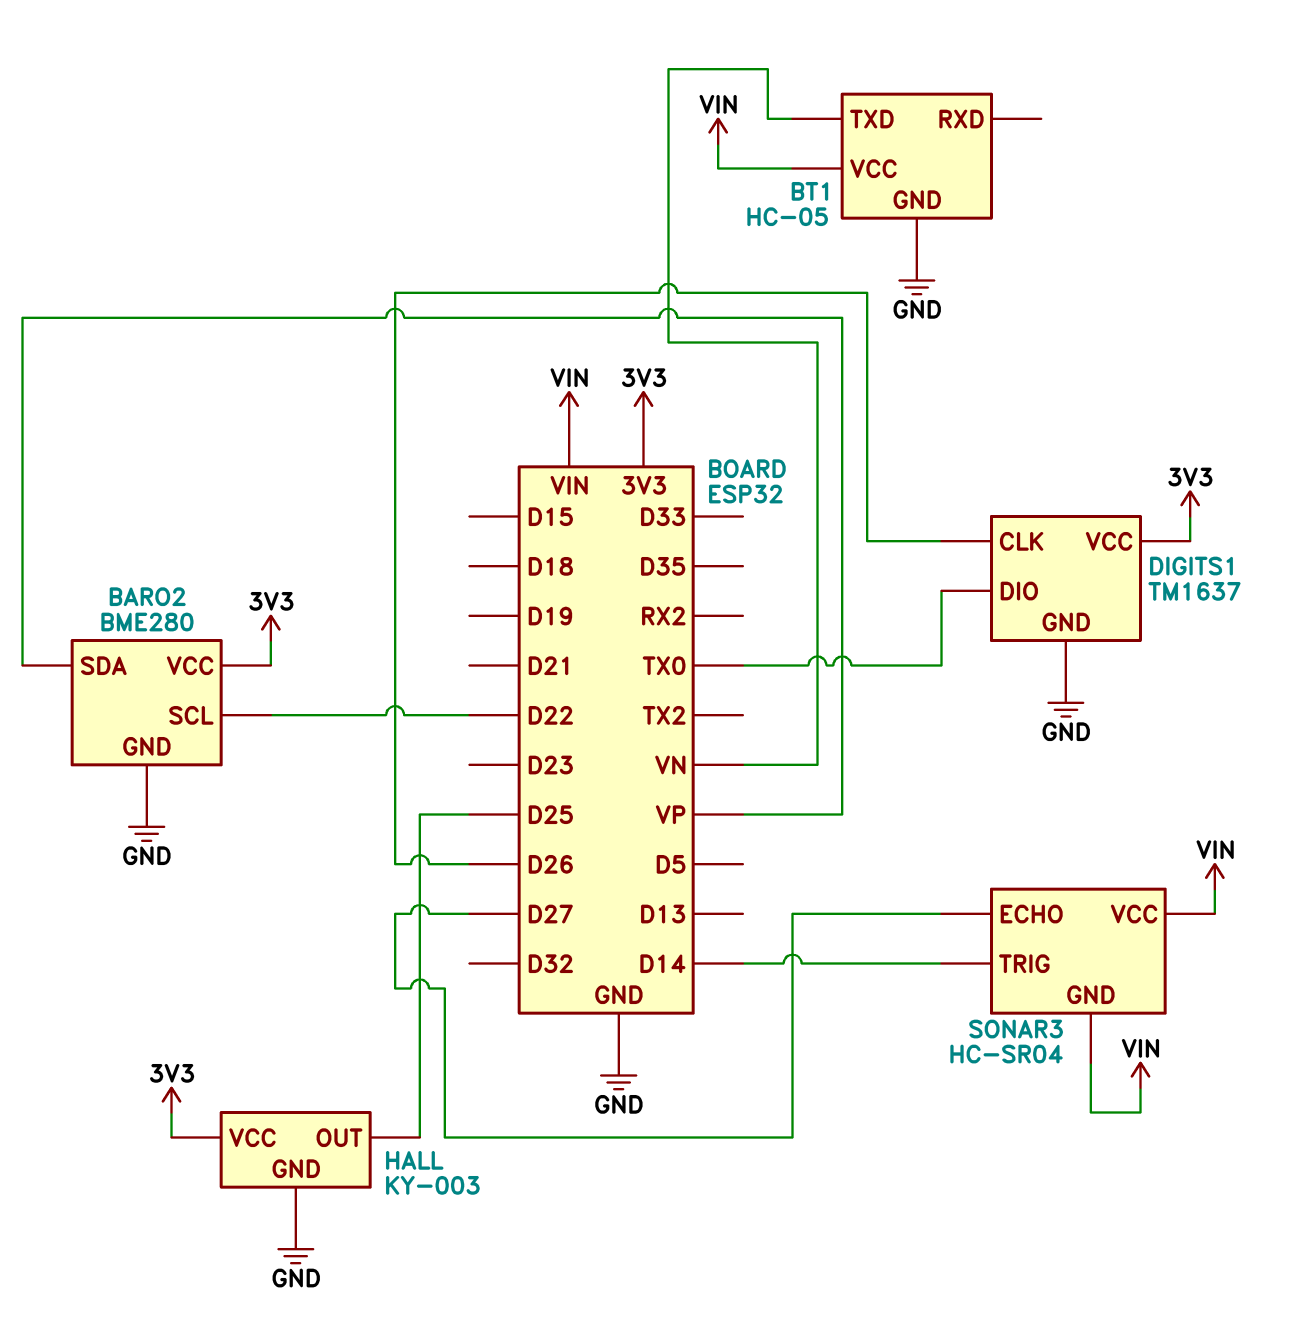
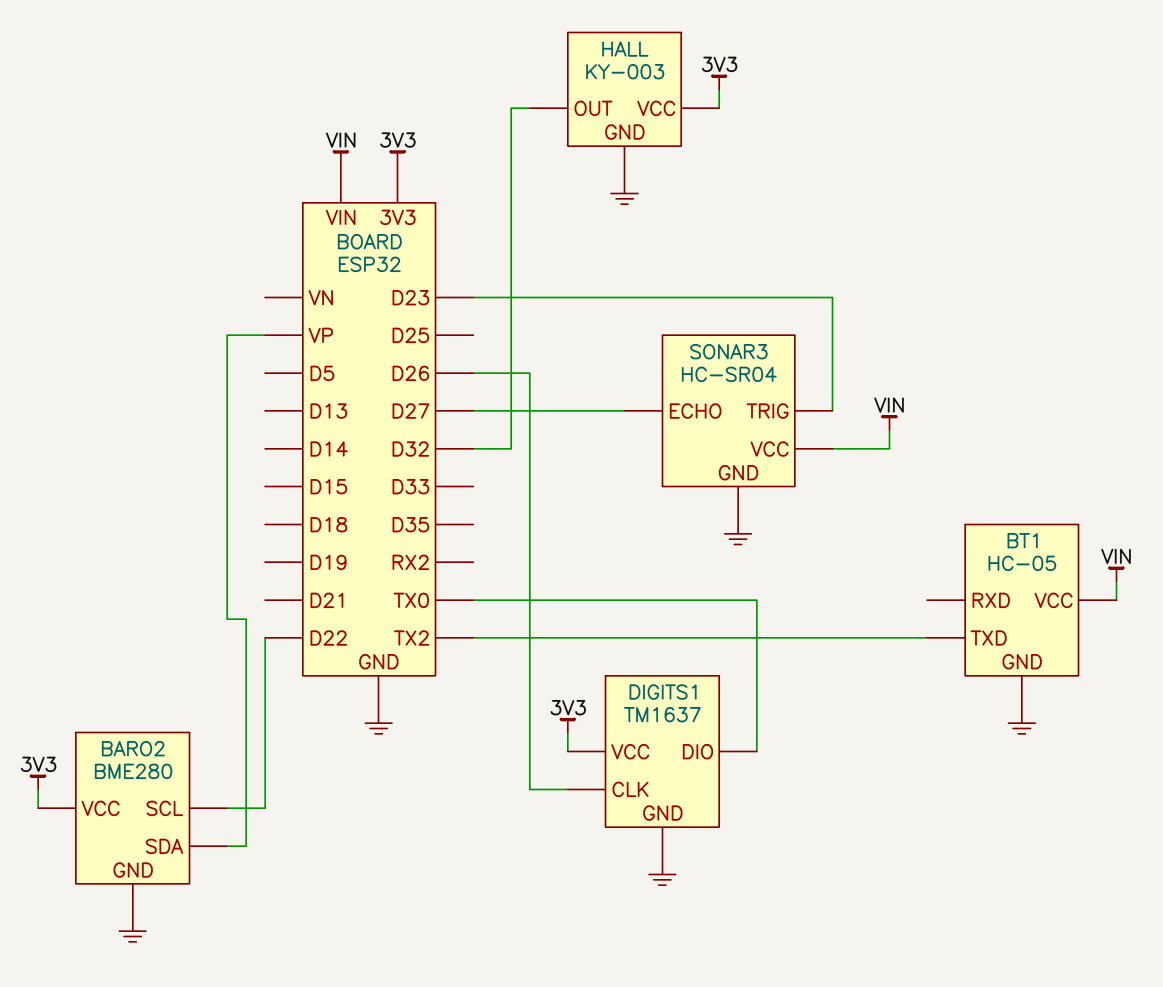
BT1 pin TXD: VN -> TX2
HALL pin OUT: D25 -> D32
SONAR3 pin GND: VIN -> GND
SONAR3 pin TRIG: D14 -> D23

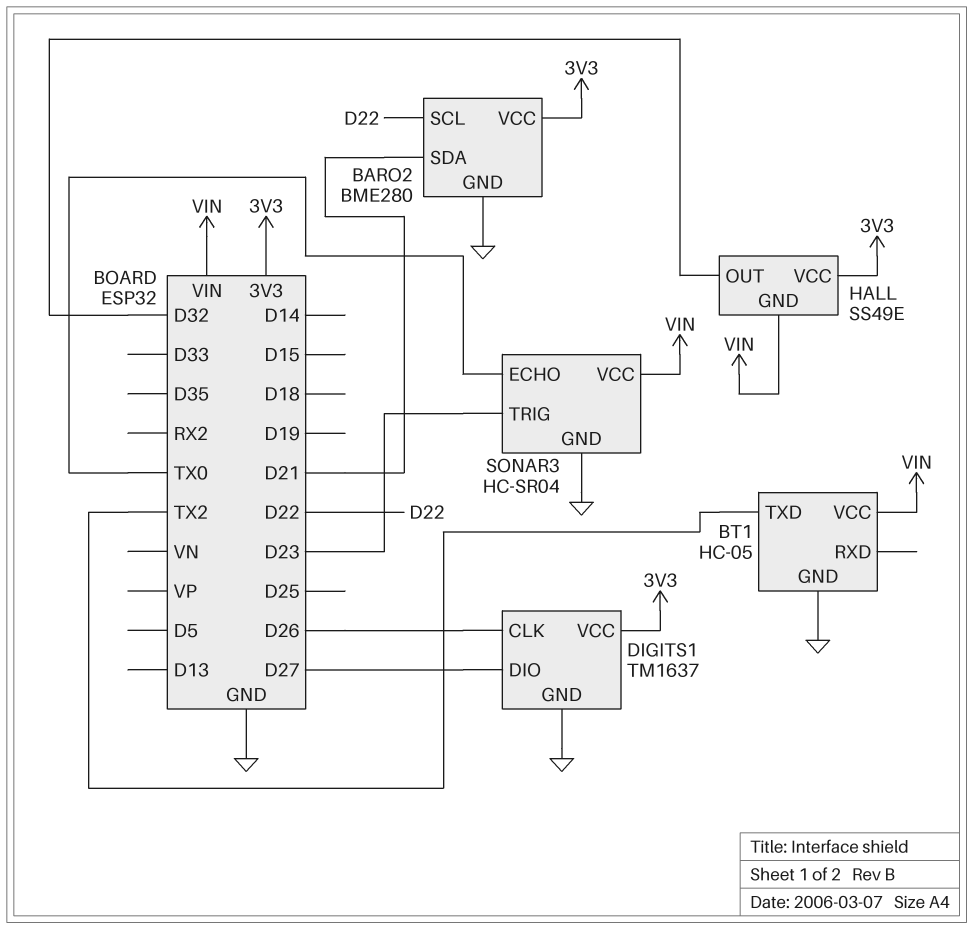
BARO2 pin SDA: VP -> D21
DIGITS1 pin DIO: TX0 -> D27
HALL: KY-003 -> SS49E
HALL pin GND: GND -> VIN
SONAR3 pin ECHO: D27 -> TX0

